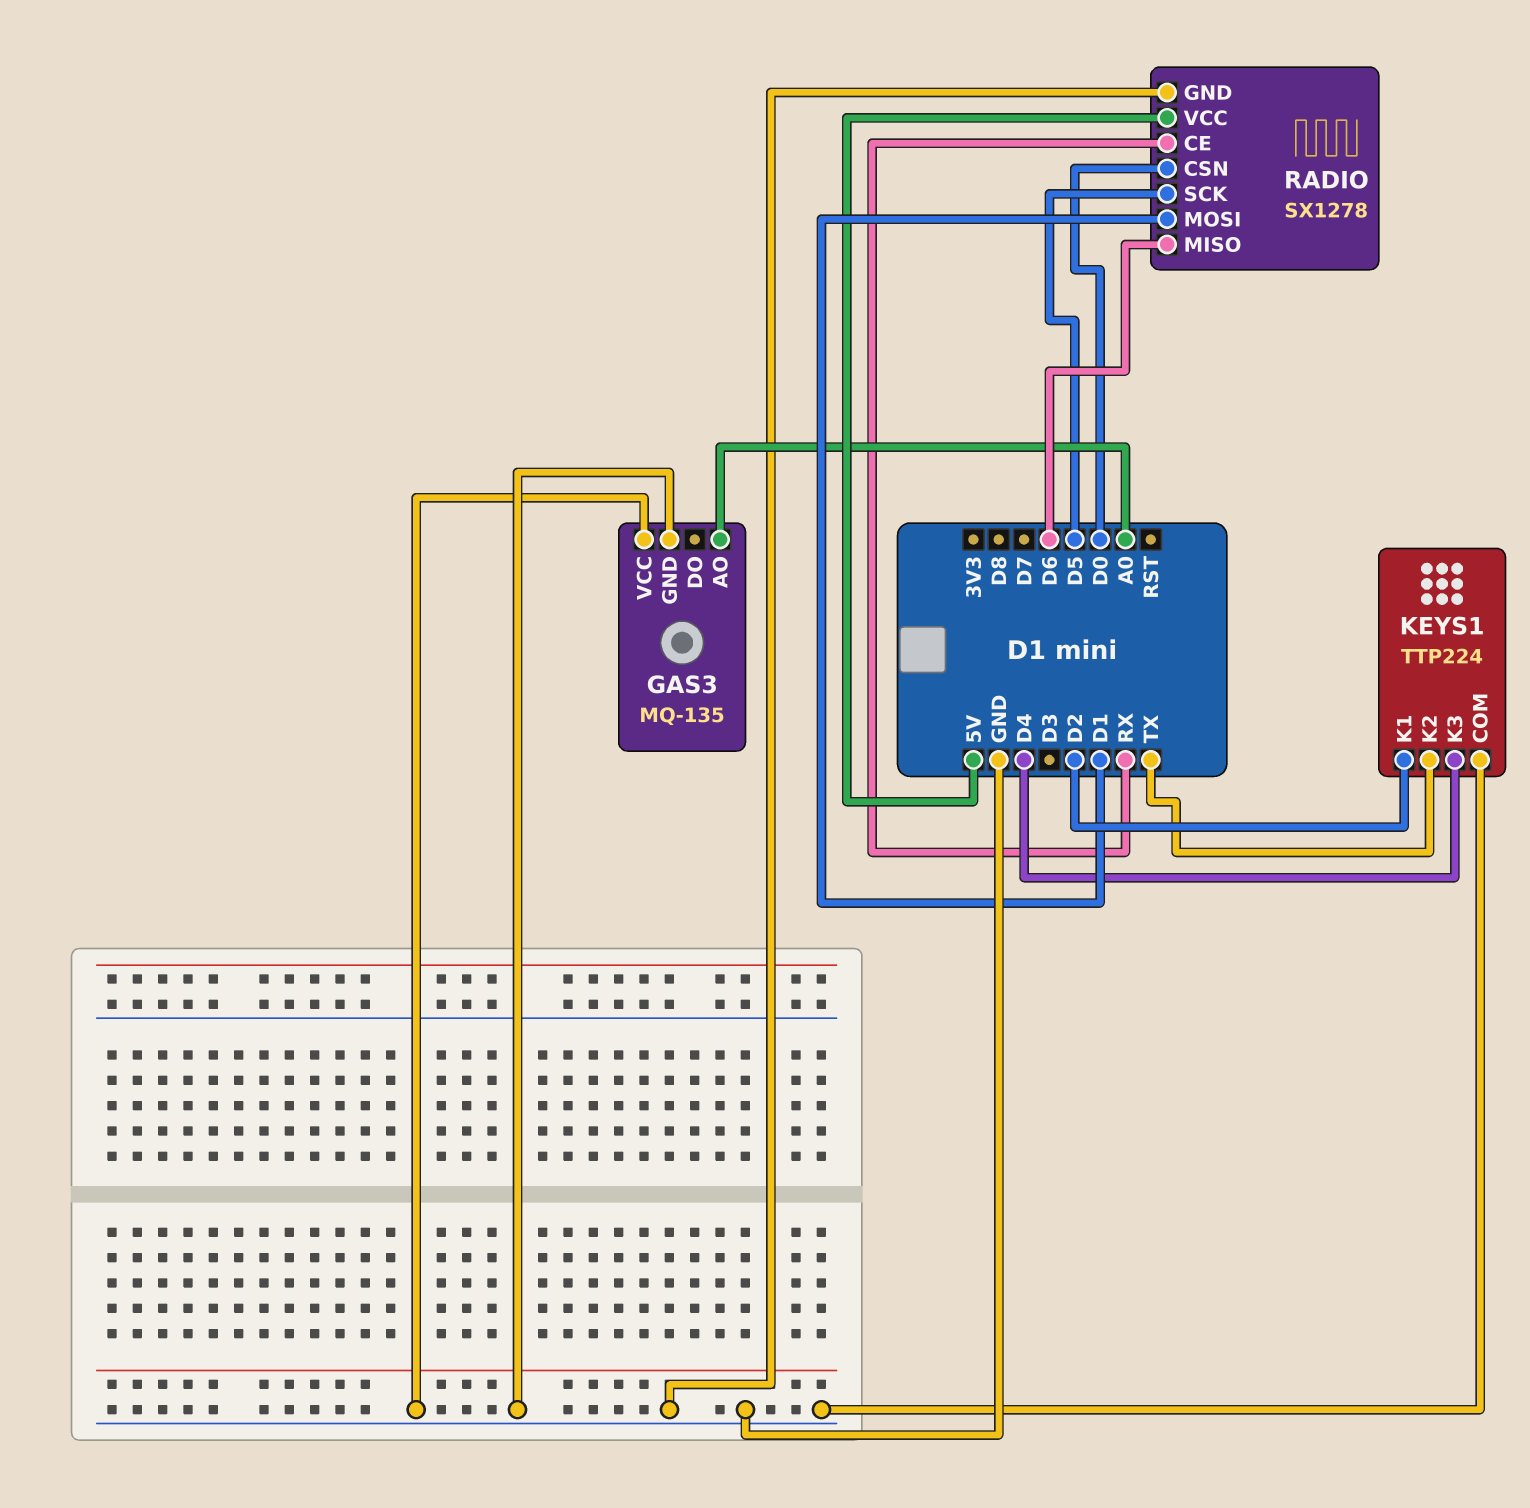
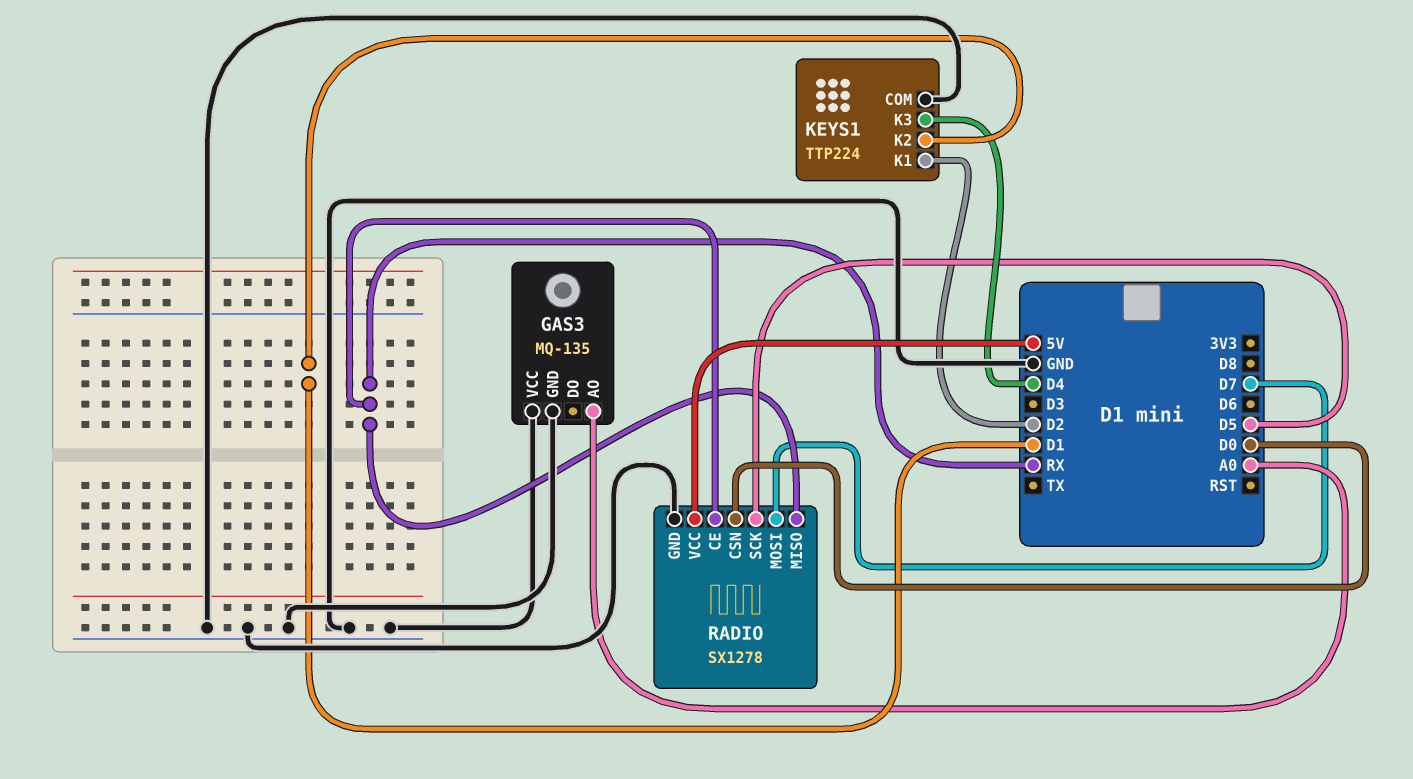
KEYS1 pin K2: TX -> D1
RADIO pin MISO: D6 -> RX
RADIO pin MOSI: D1 -> D7

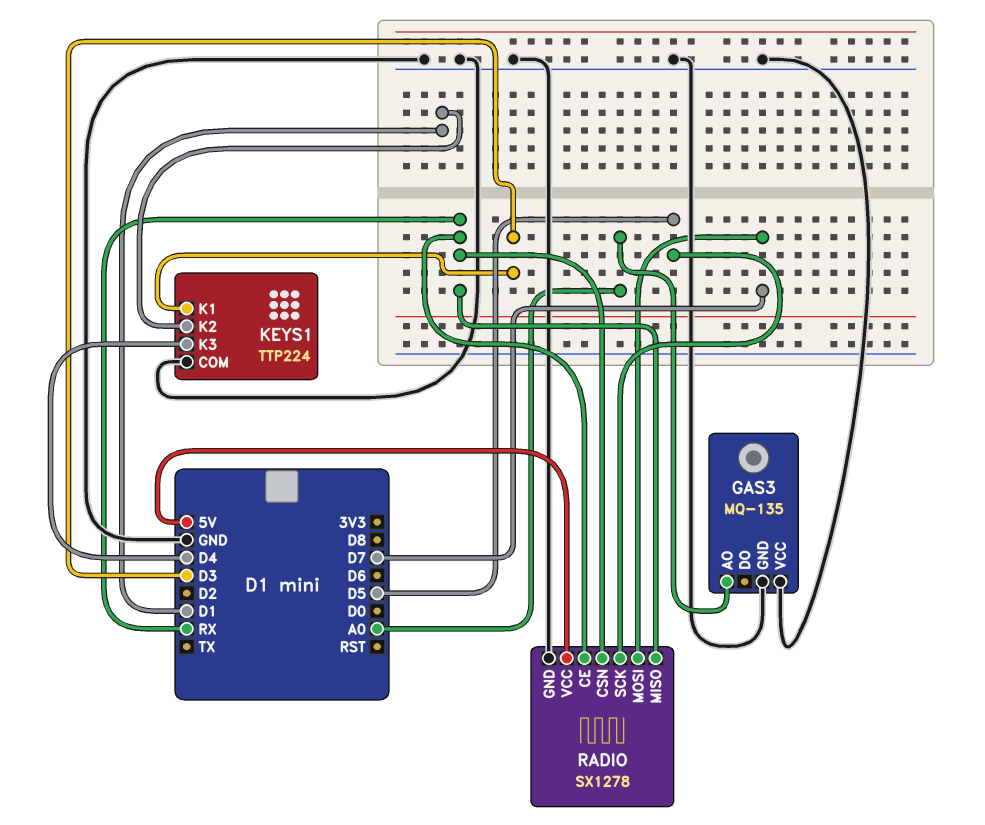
KEYS1 pin K1: D2 -> D3
RADIO pin CSN: D0 -> RX

